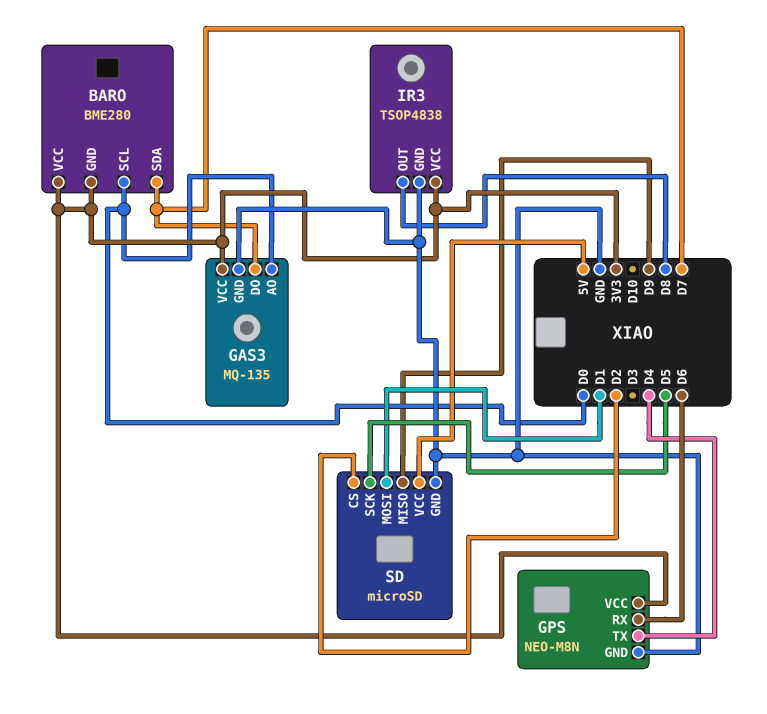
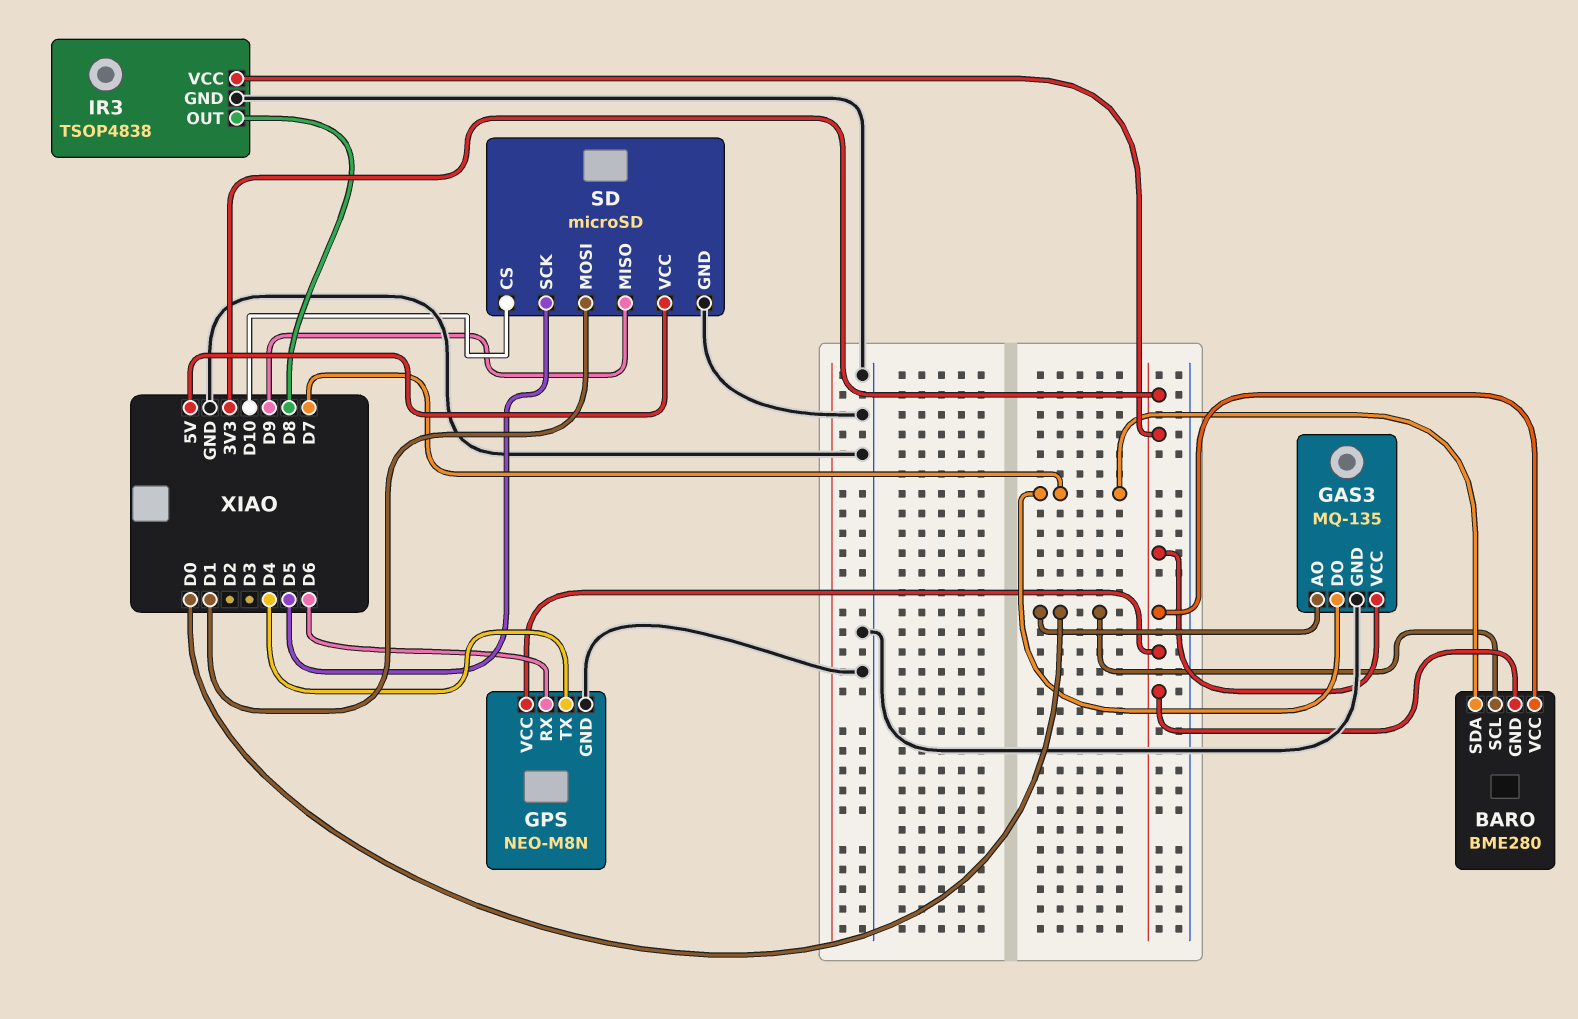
SD pin CS: D2 -> D10

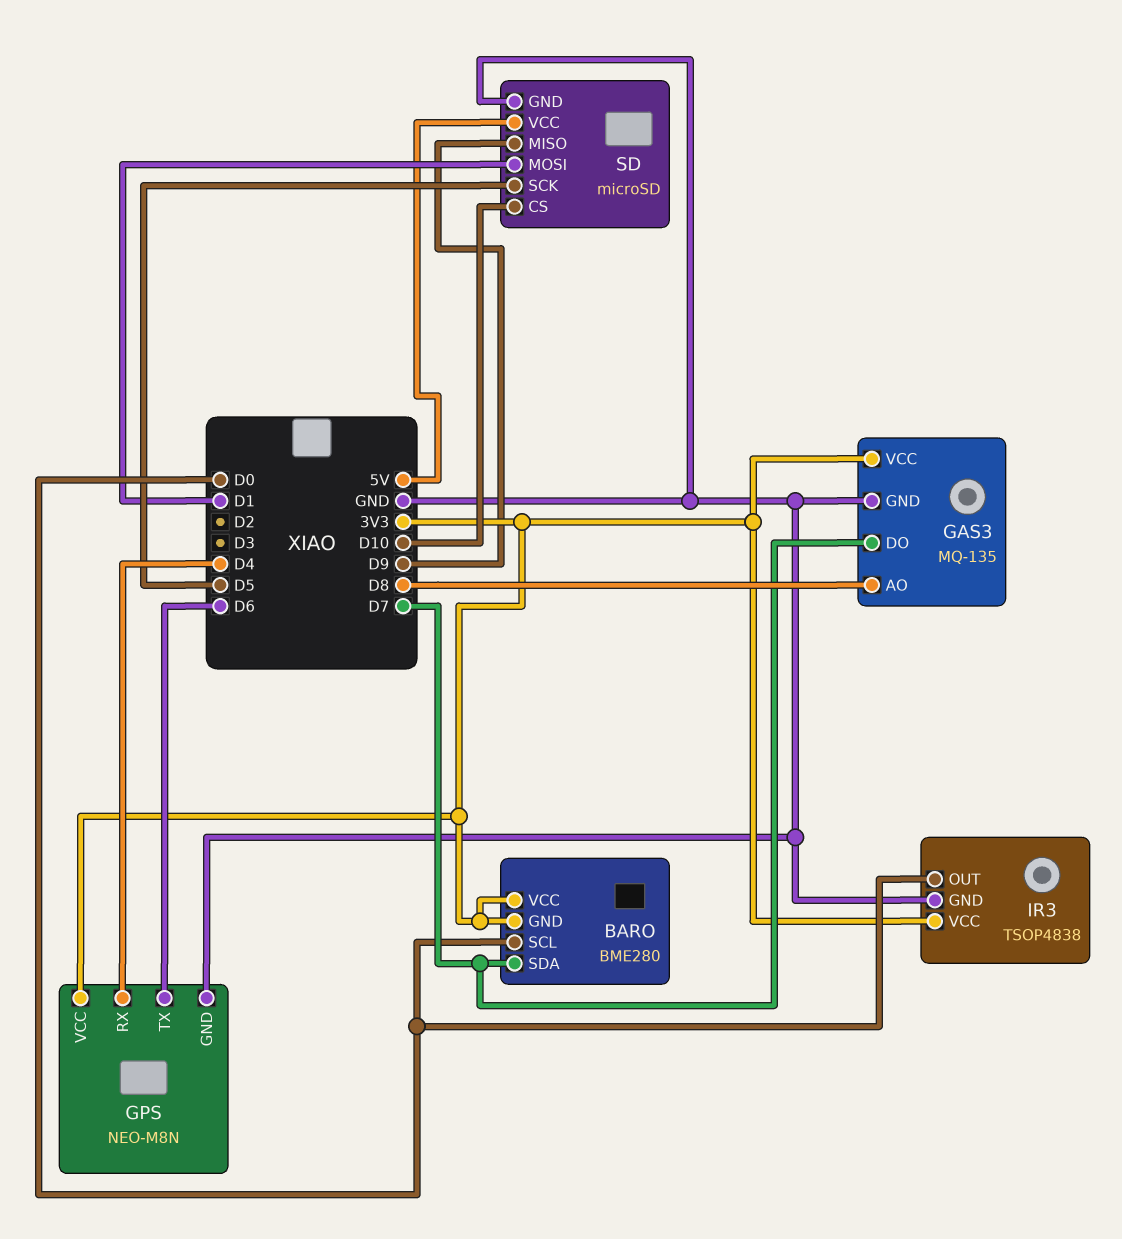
GAS3 pin AO: D0 -> D8
GPS pin RX: D6 -> D4
GPS pin TX: D4 -> D6
IR3 pin OUT: D8 -> D0

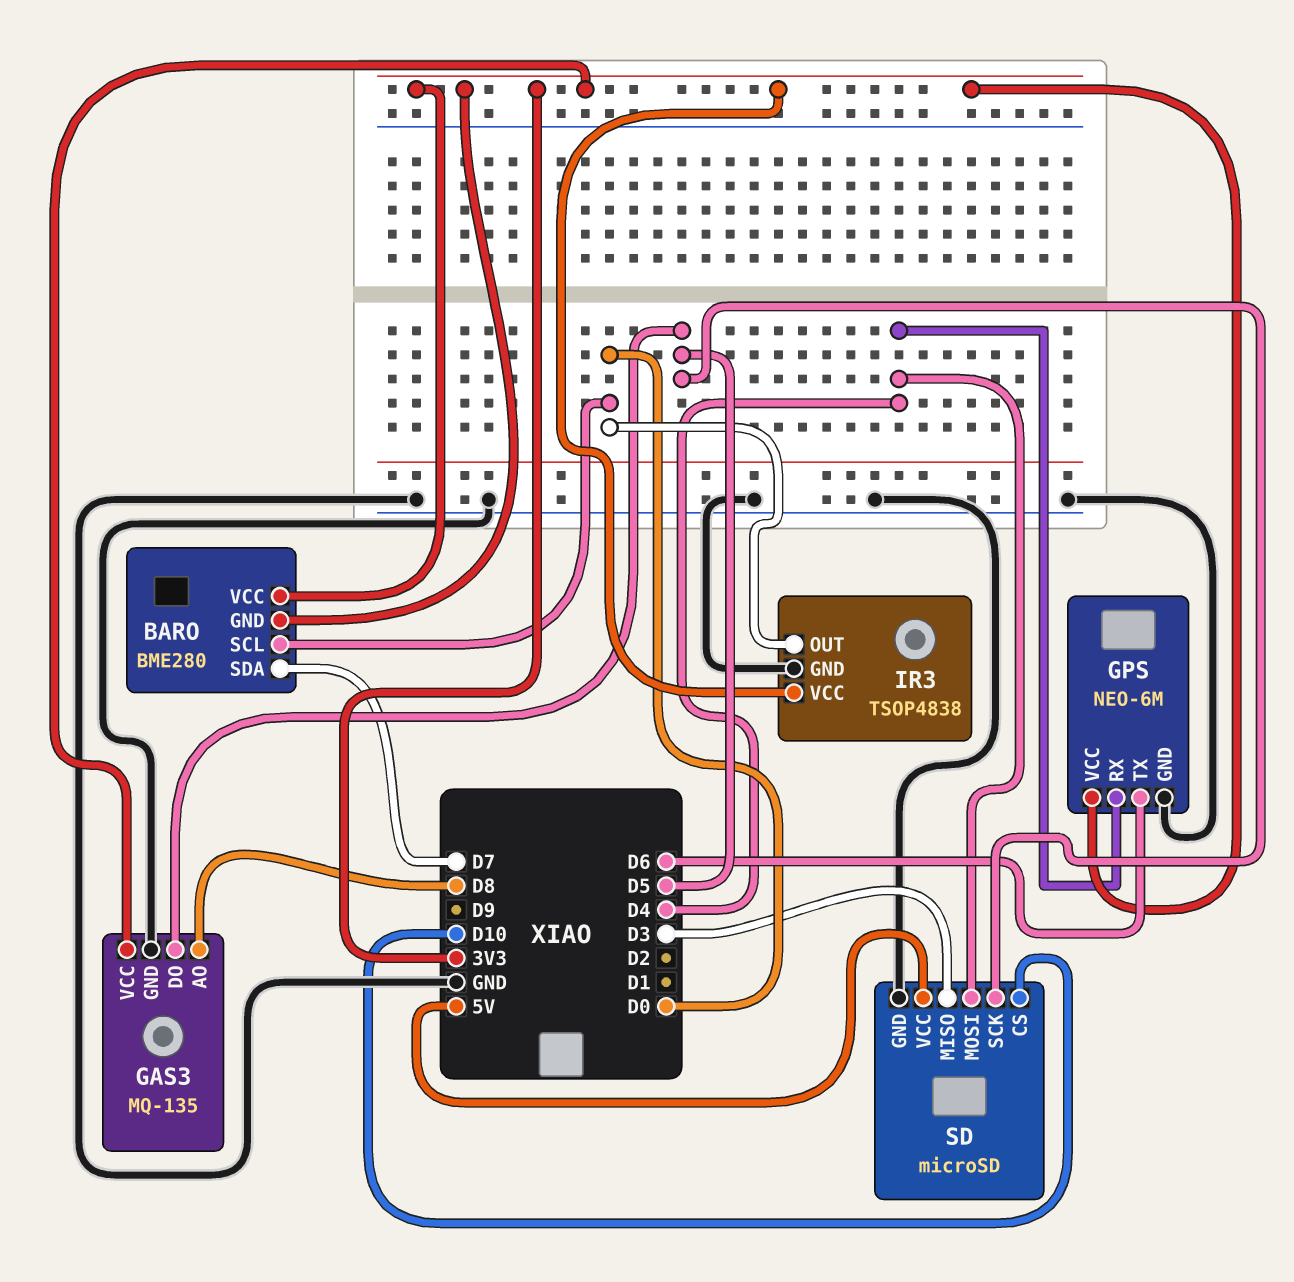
GAS3 pin DO: D7 -> D5
GPS: NEO-M8N -> NEO-6M
SD pin MISO: D9 -> D3
SD pin MOSI: D1 -> D4

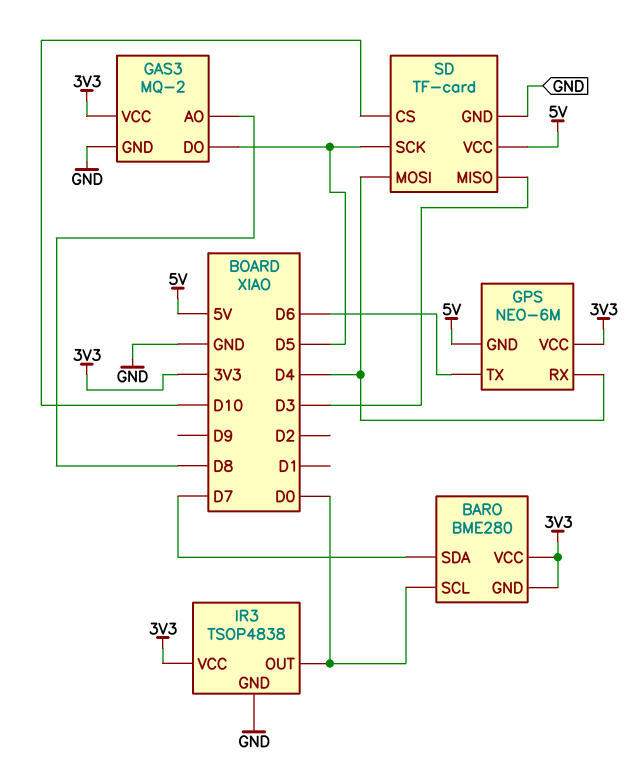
GAS3: MQ-135 -> MQ-2
GPS pin GND: GND -> 5V
SD: microSD -> TF-card

